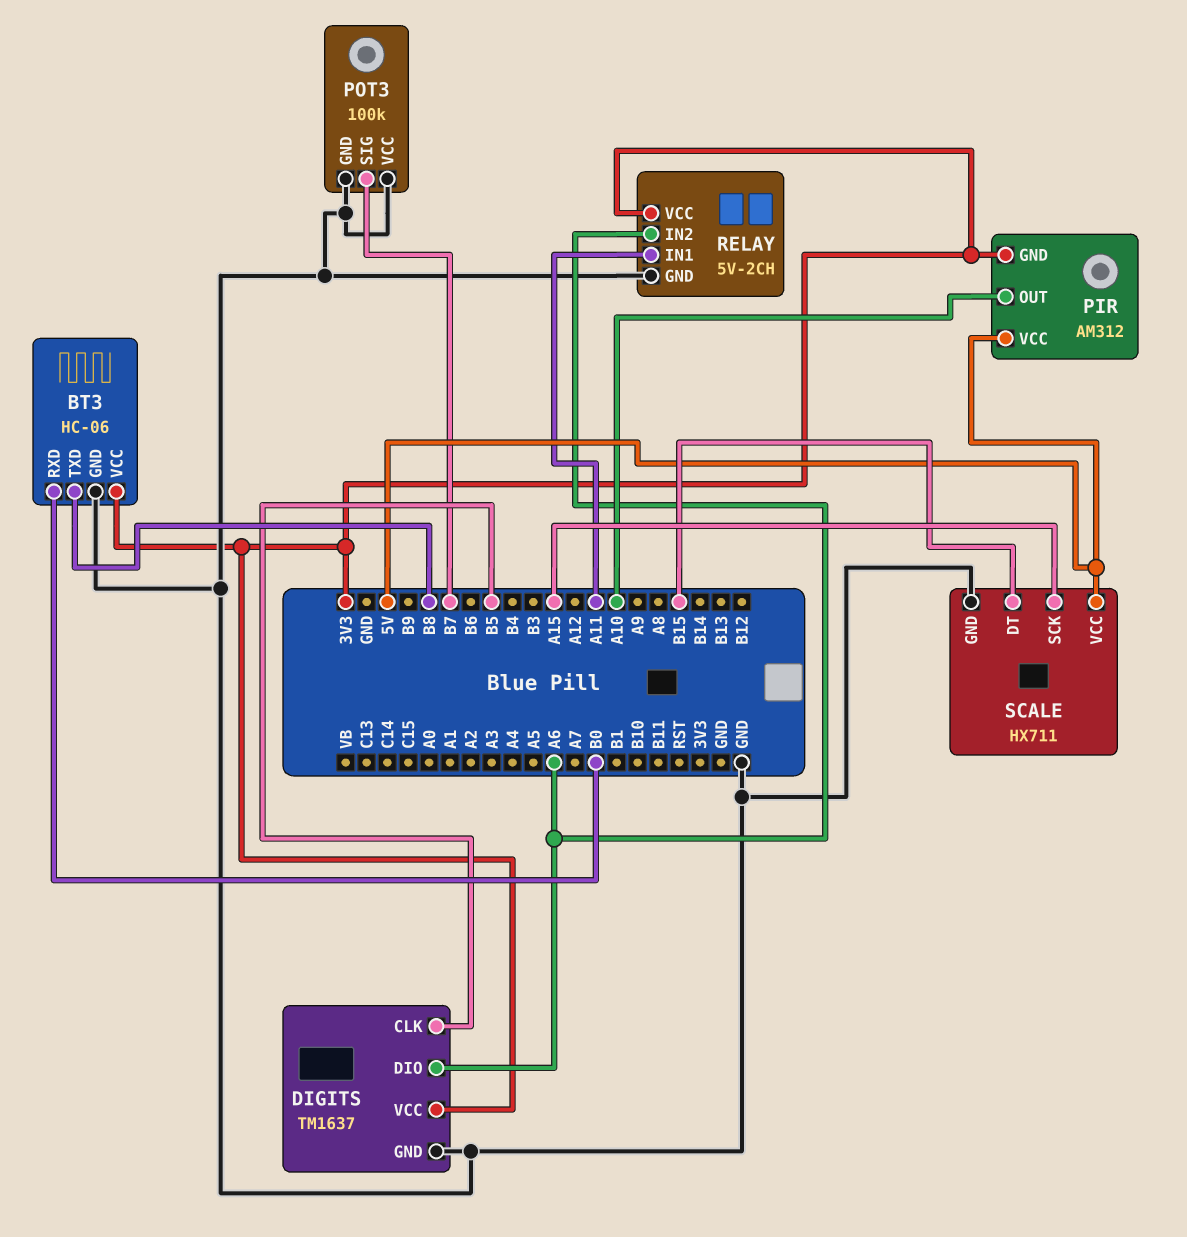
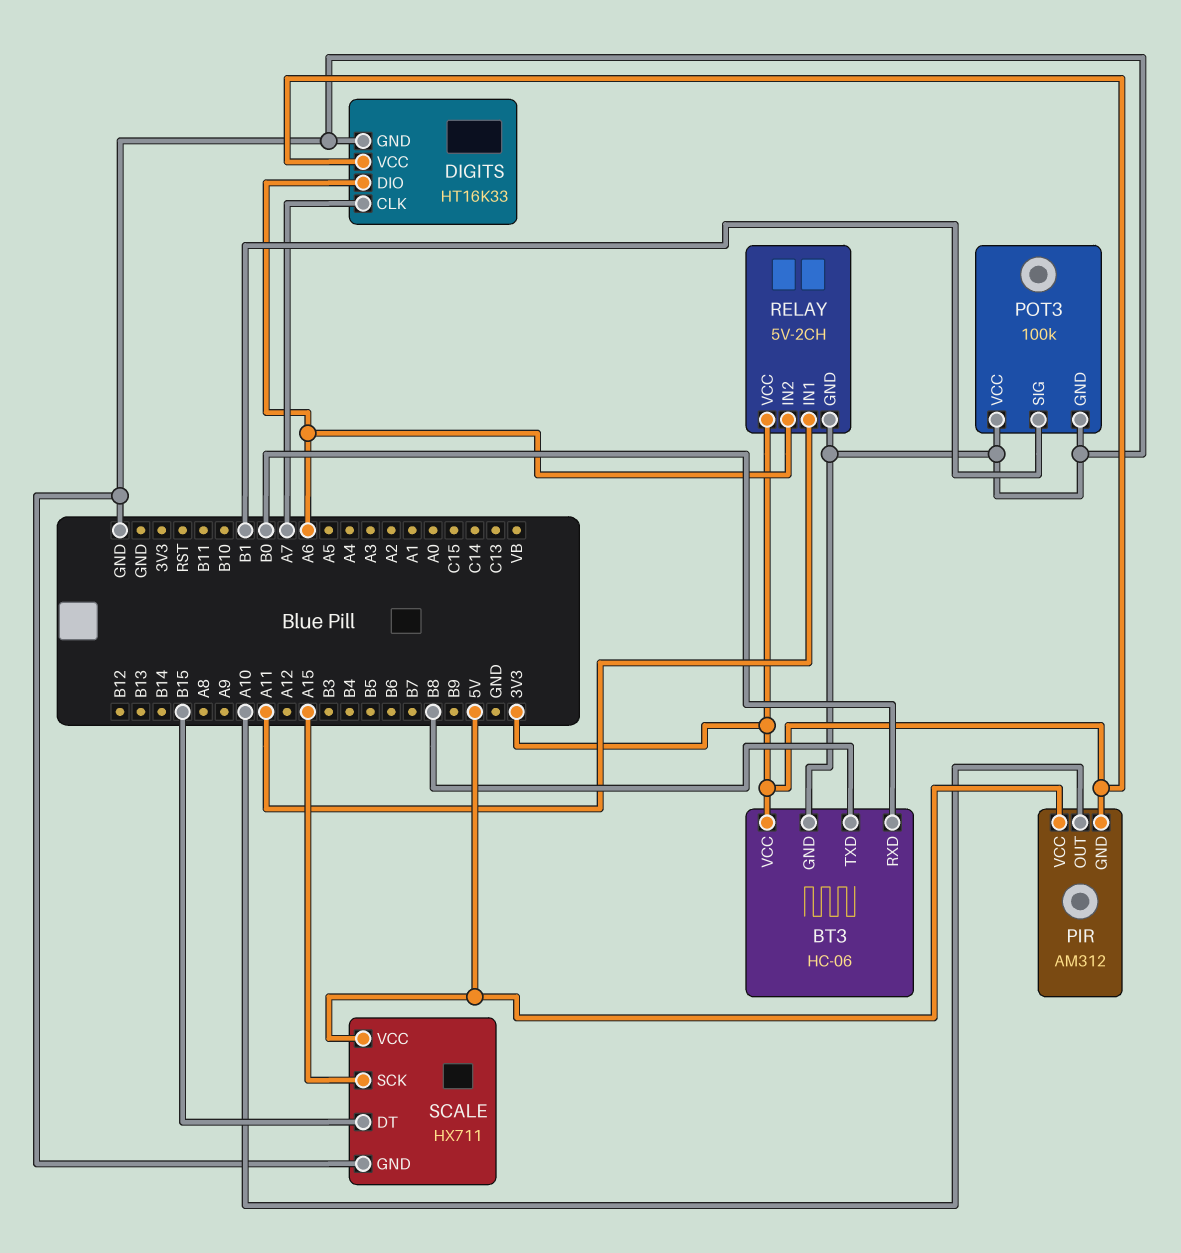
DIGITS: TM1637 -> HT16K33
DIGITS pin CLK: B5 -> A7
POT3 pin SIG: B7 -> B1

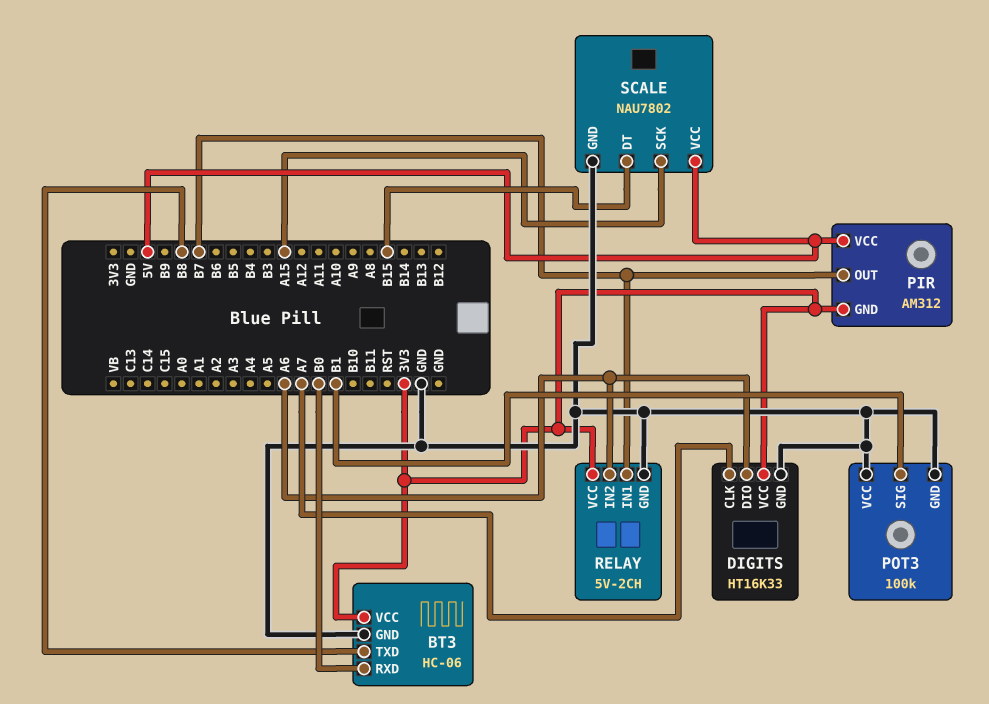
PIR pin OUT: A10 -> B7
RELAY pin IN1: A11 -> B7
SCALE: HX711 -> NAU7802

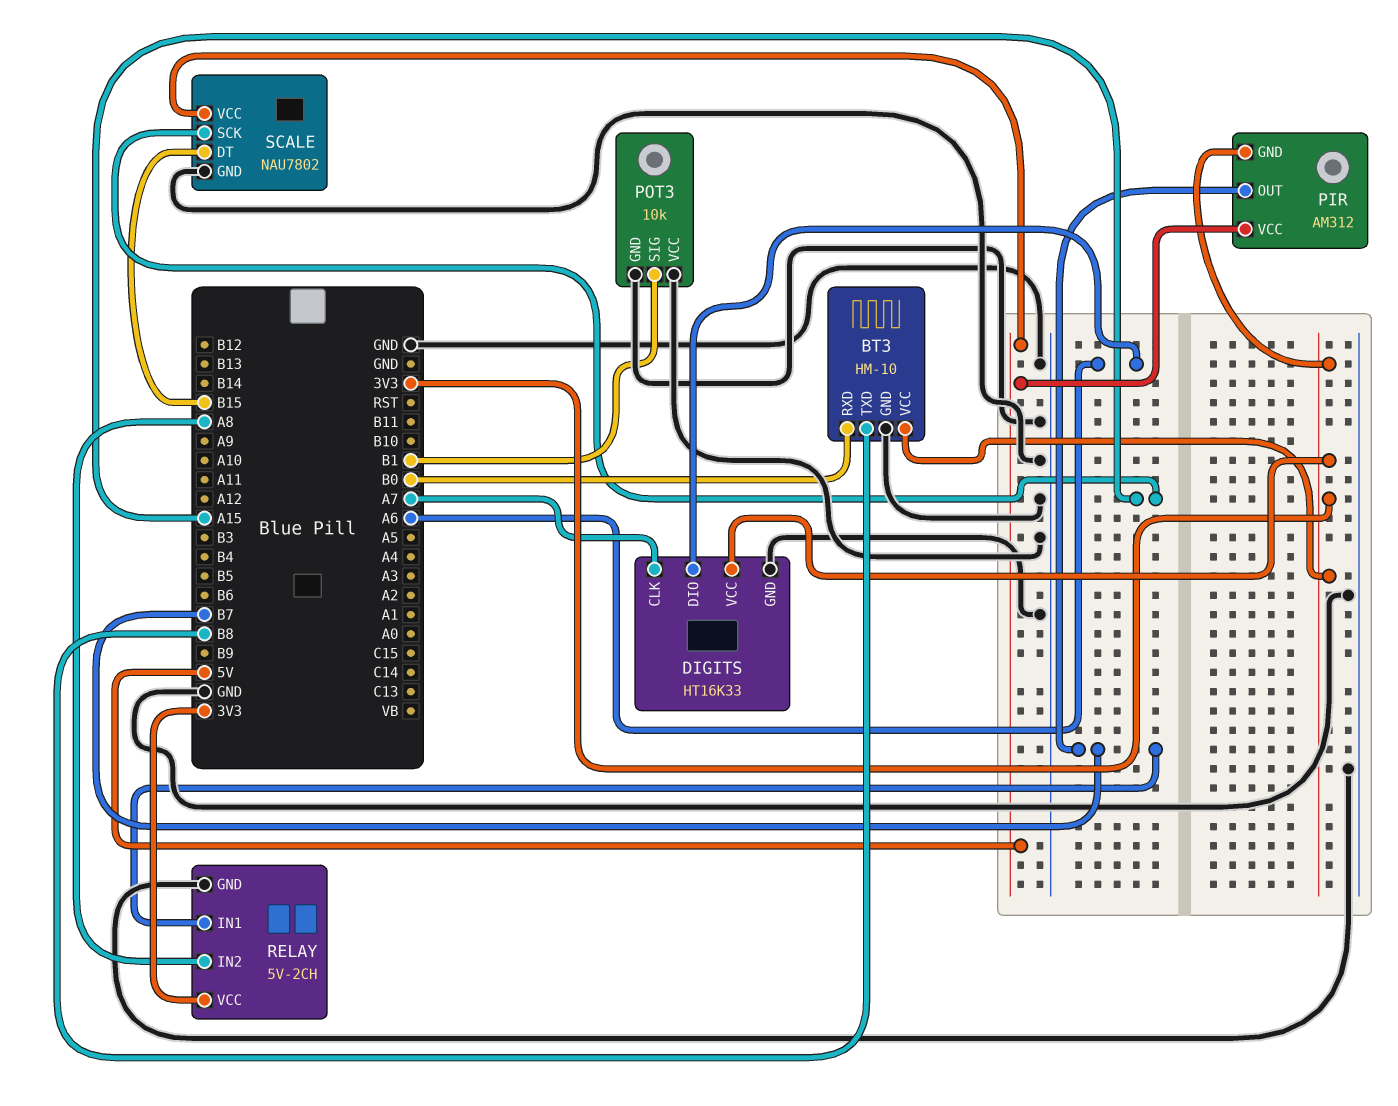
BT3: HC-06 -> HM-10
POT3: 100k -> 10k
RELAY pin IN2: A6 -> A8

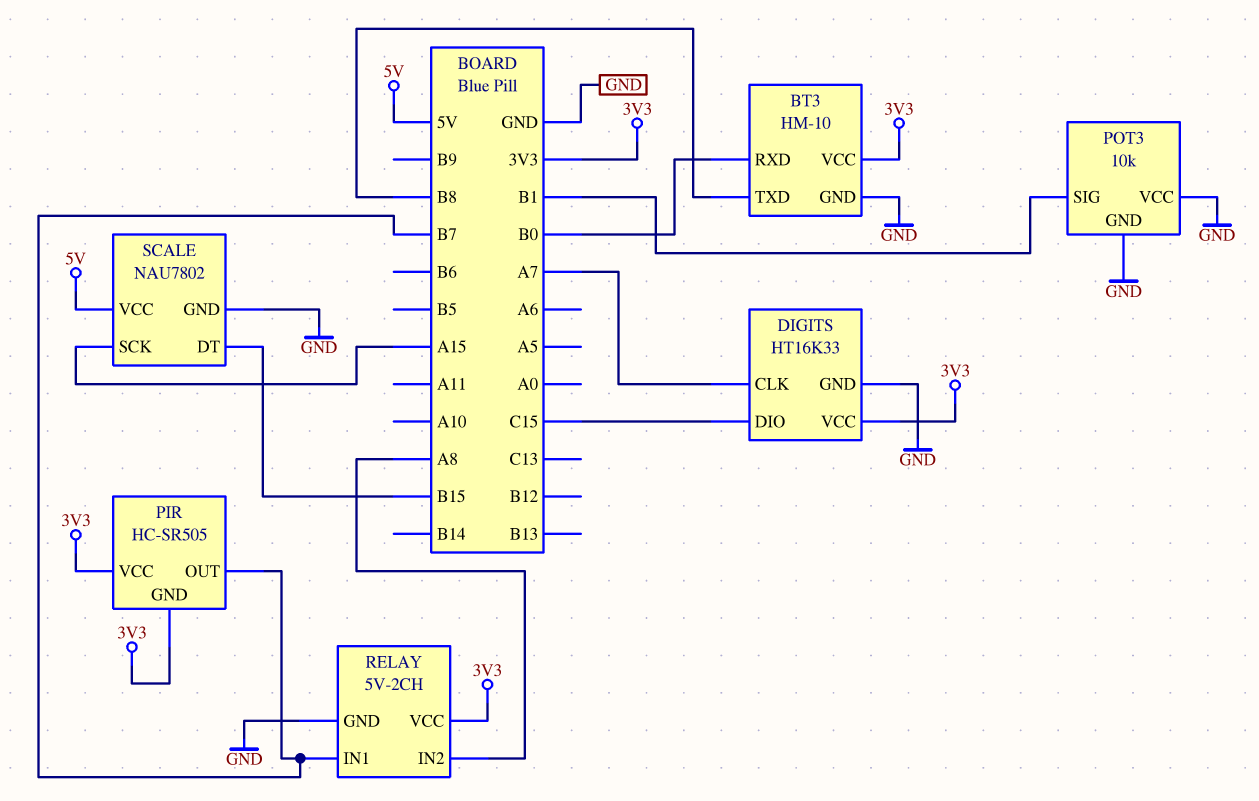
DIGITS pin DIO: A6 -> C15
PIR: AM312 -> HC-SR505
PIR pin VCC: 5V -> 3V3

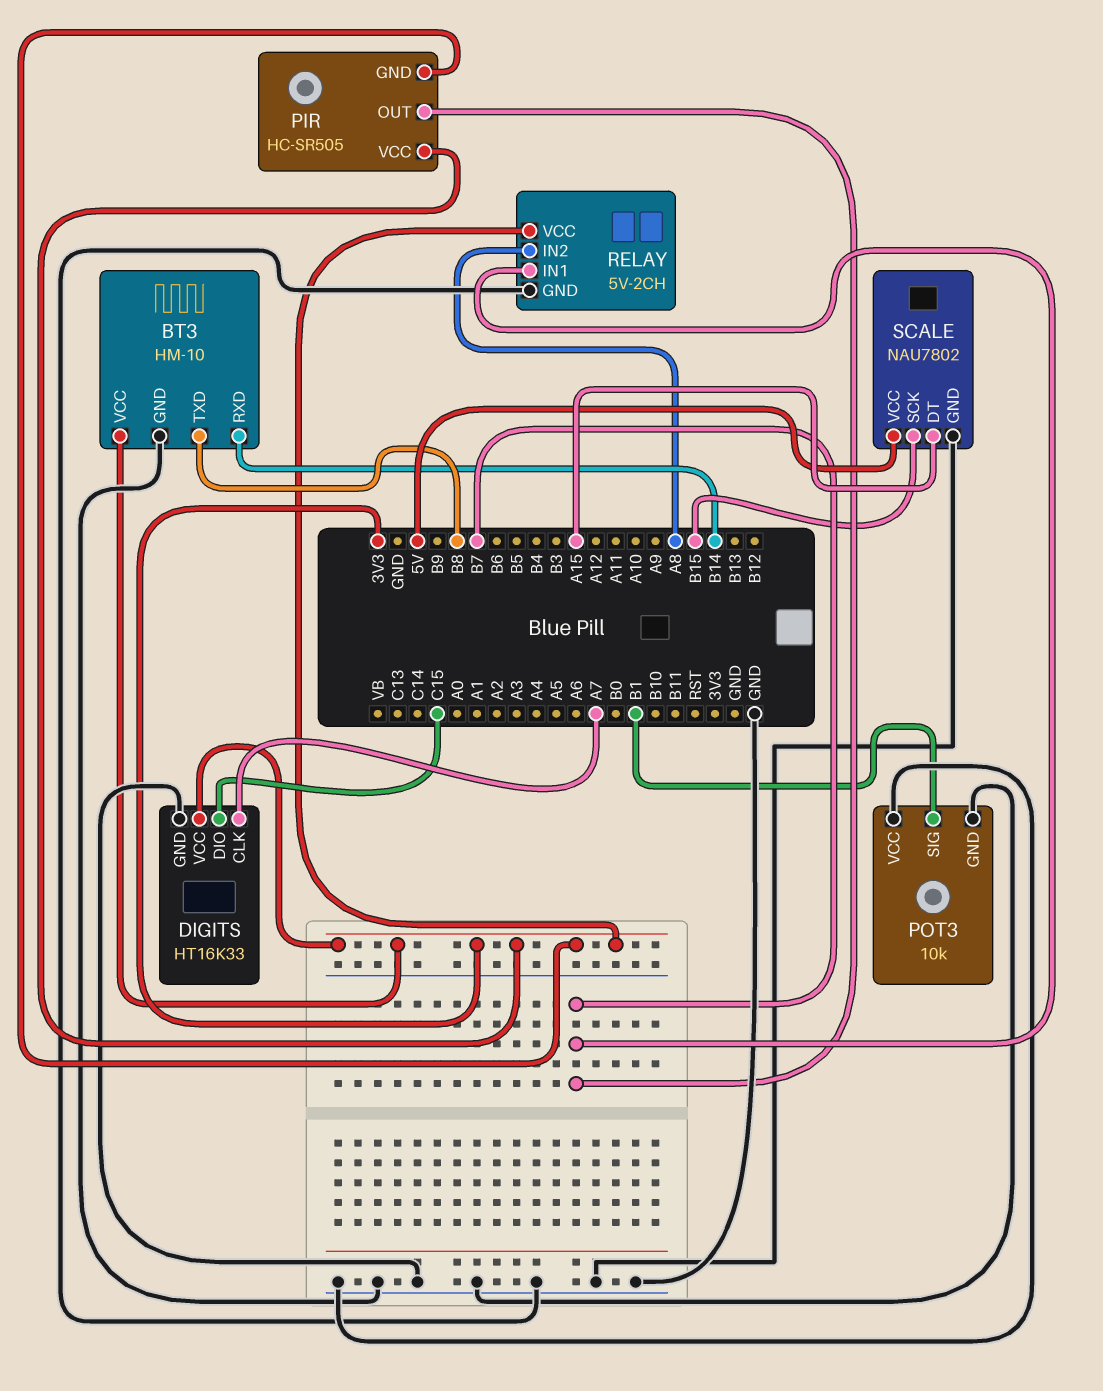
BT3 pin RXD: B0 -> B14
SCALE pin DT: B15 -> A15
SCALE pin SCK: A15 -> B15

